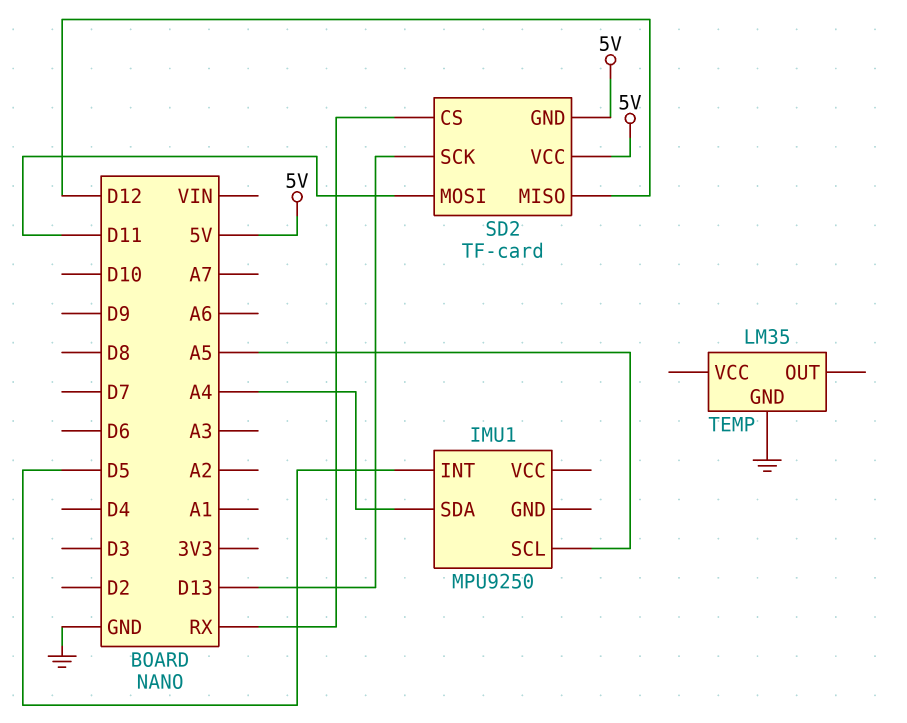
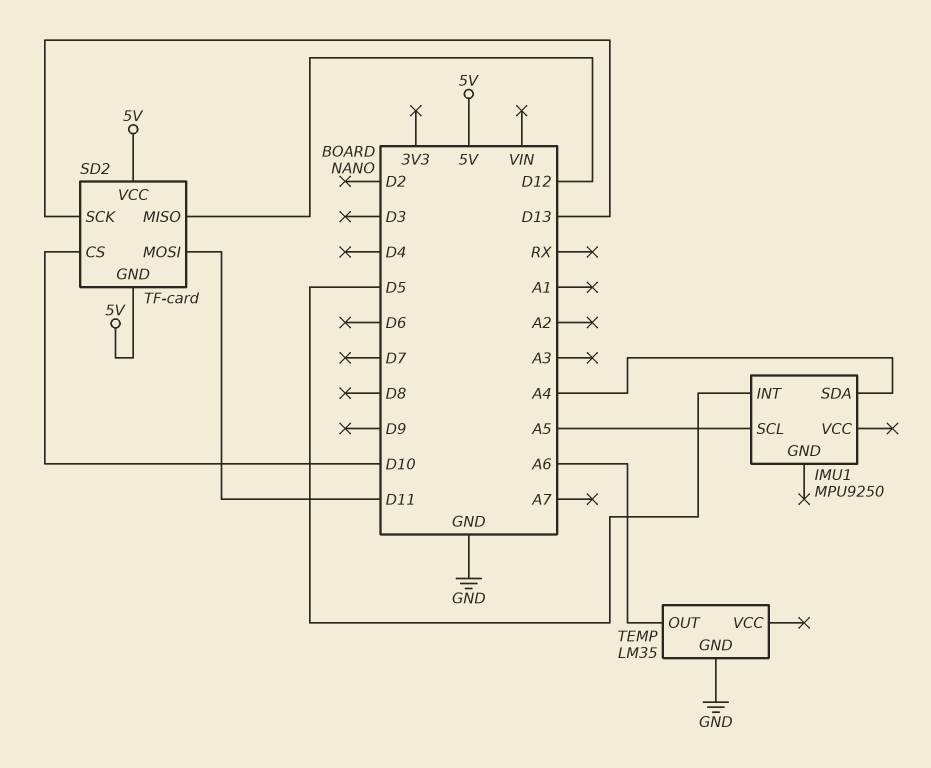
SD2 pin CS: RX -> D10
TEMP pin OUT: none -> A6

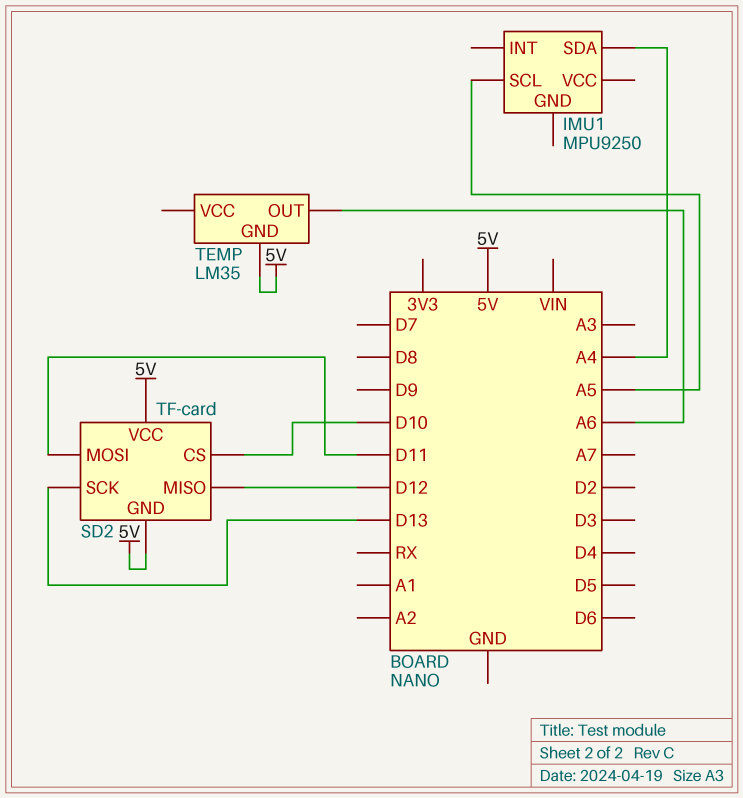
IMU1 pin INT: D5 -> none
TEMP pin GND: GND -> 5V

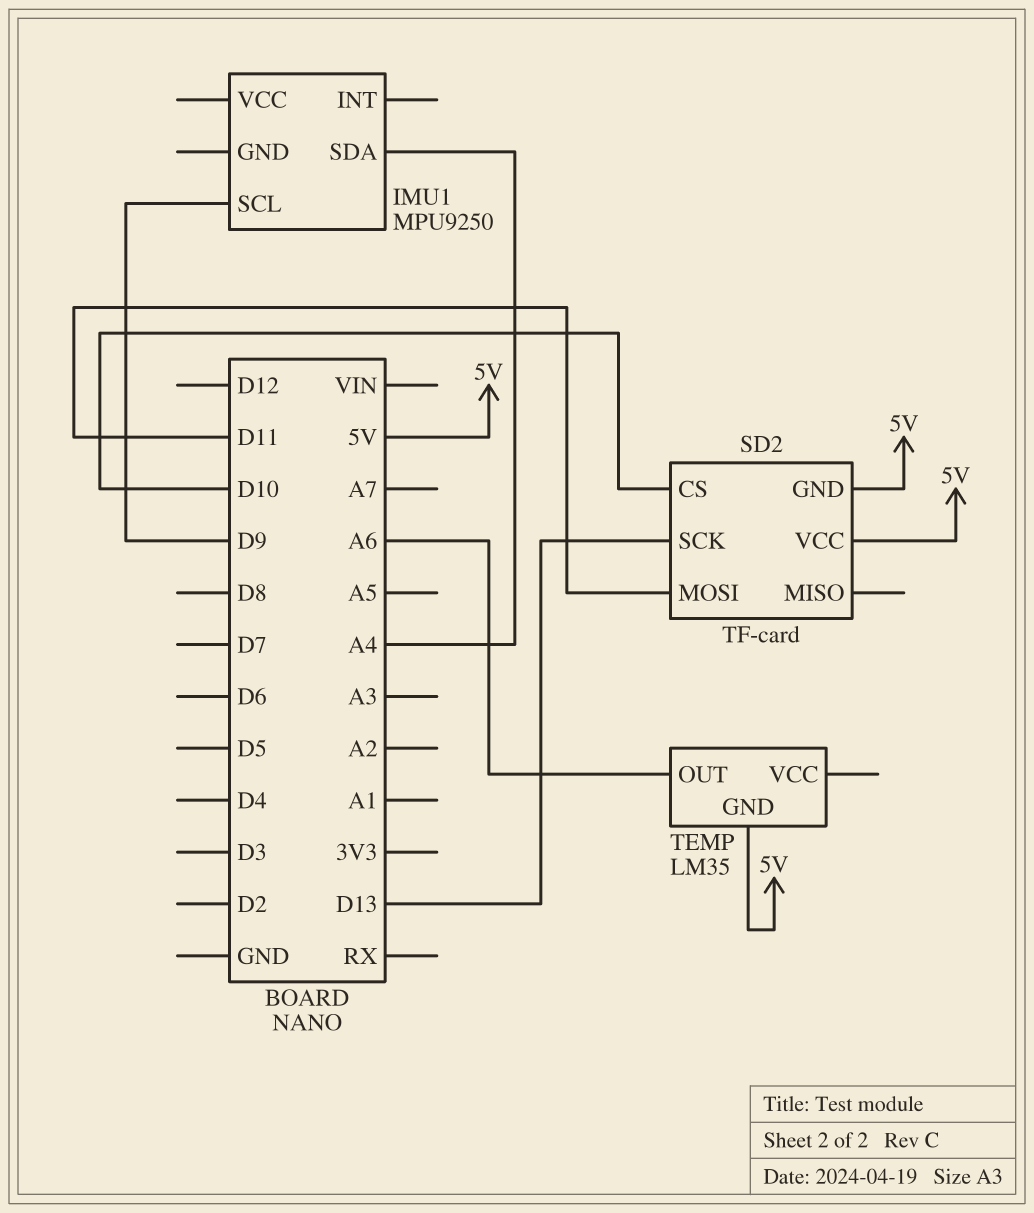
IMU1 pin SCL: A5 -> D9
SD2 pin MISO: D12 -> none

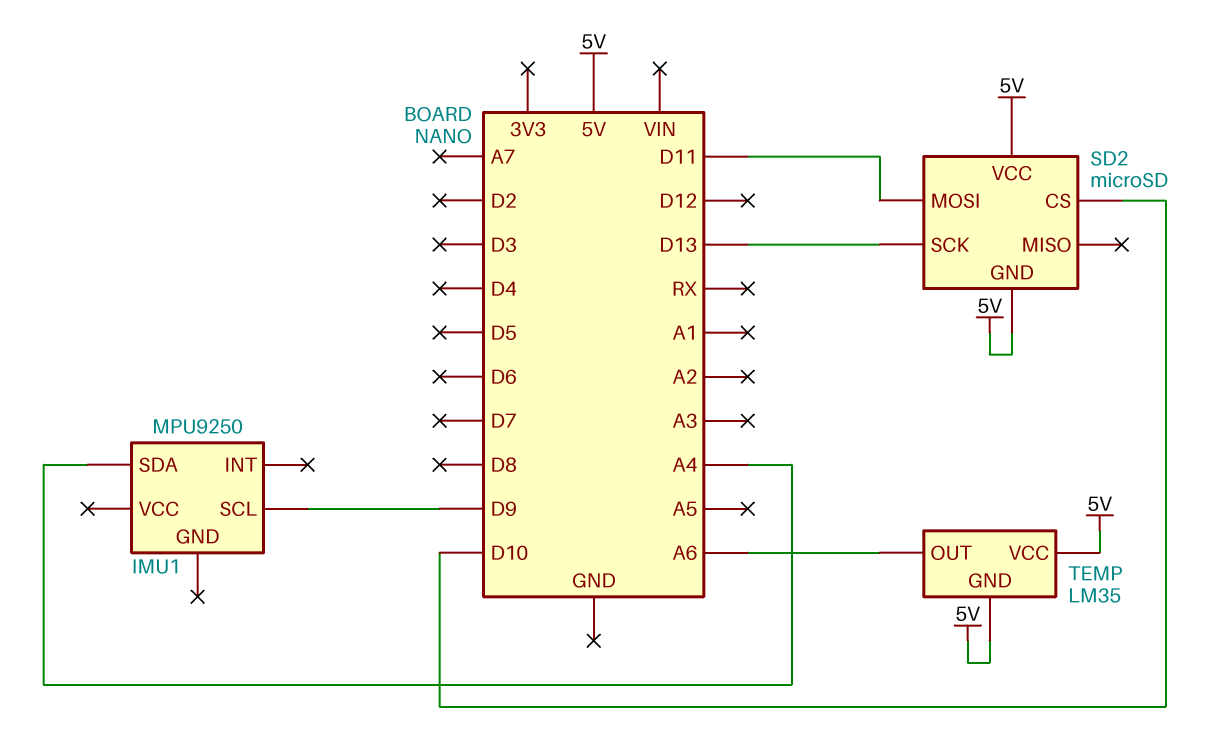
SD2: TF-card -> microSD
TEMP pin VCC: none -> 5V

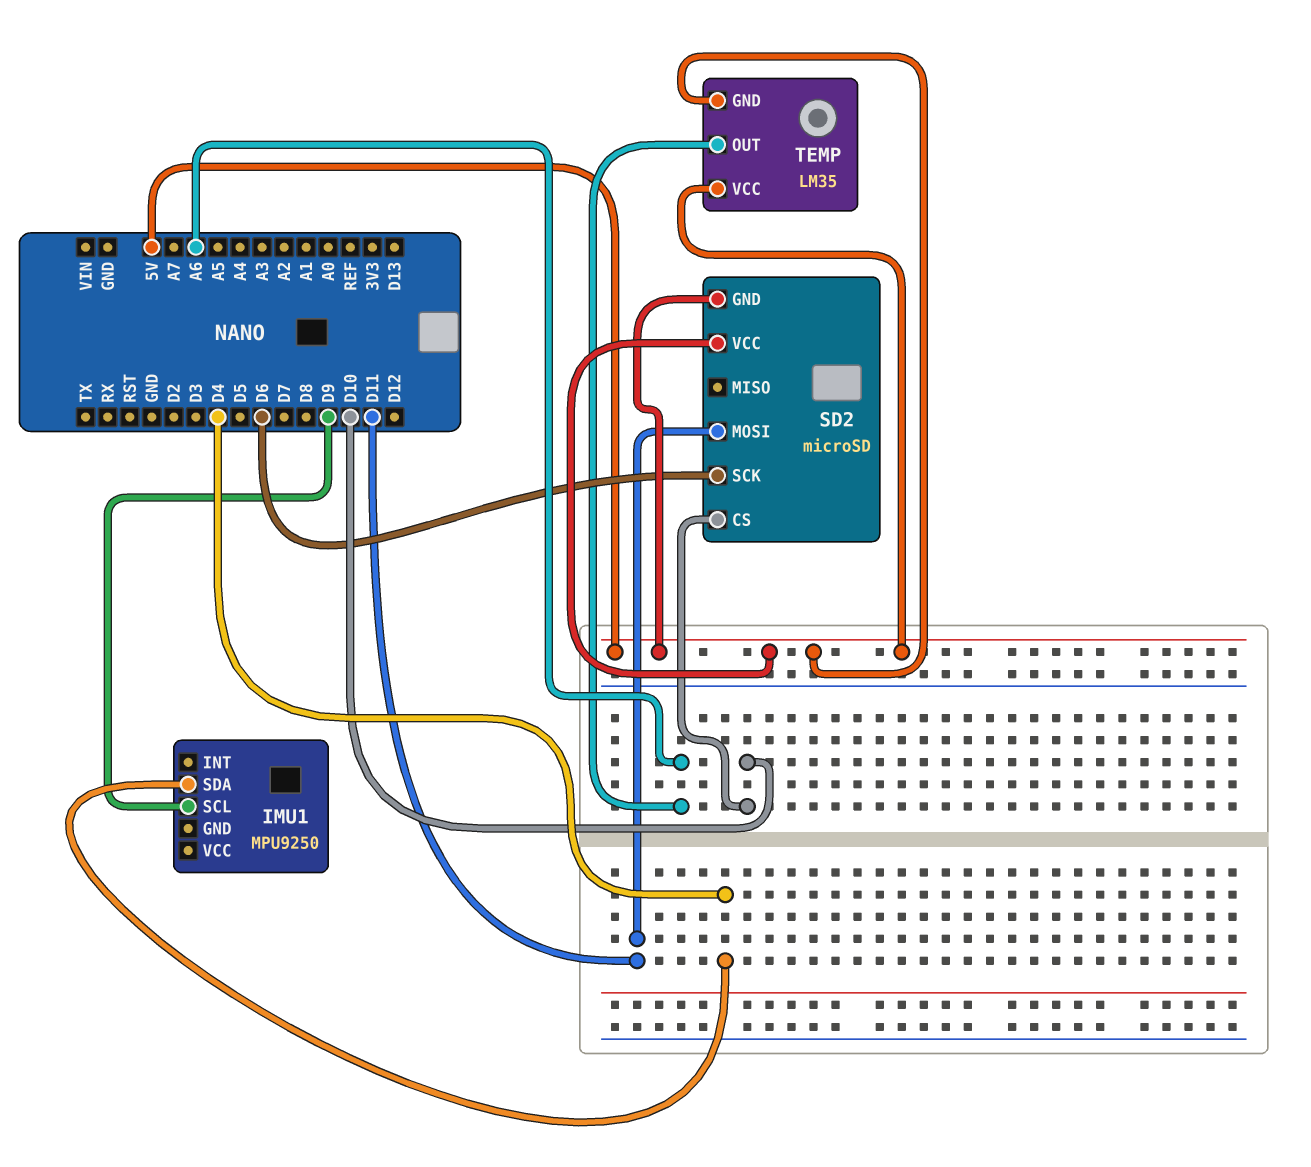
IMU1 pin SDA: A4 -> D4
SD2 pin SCK: D13 -> D6

